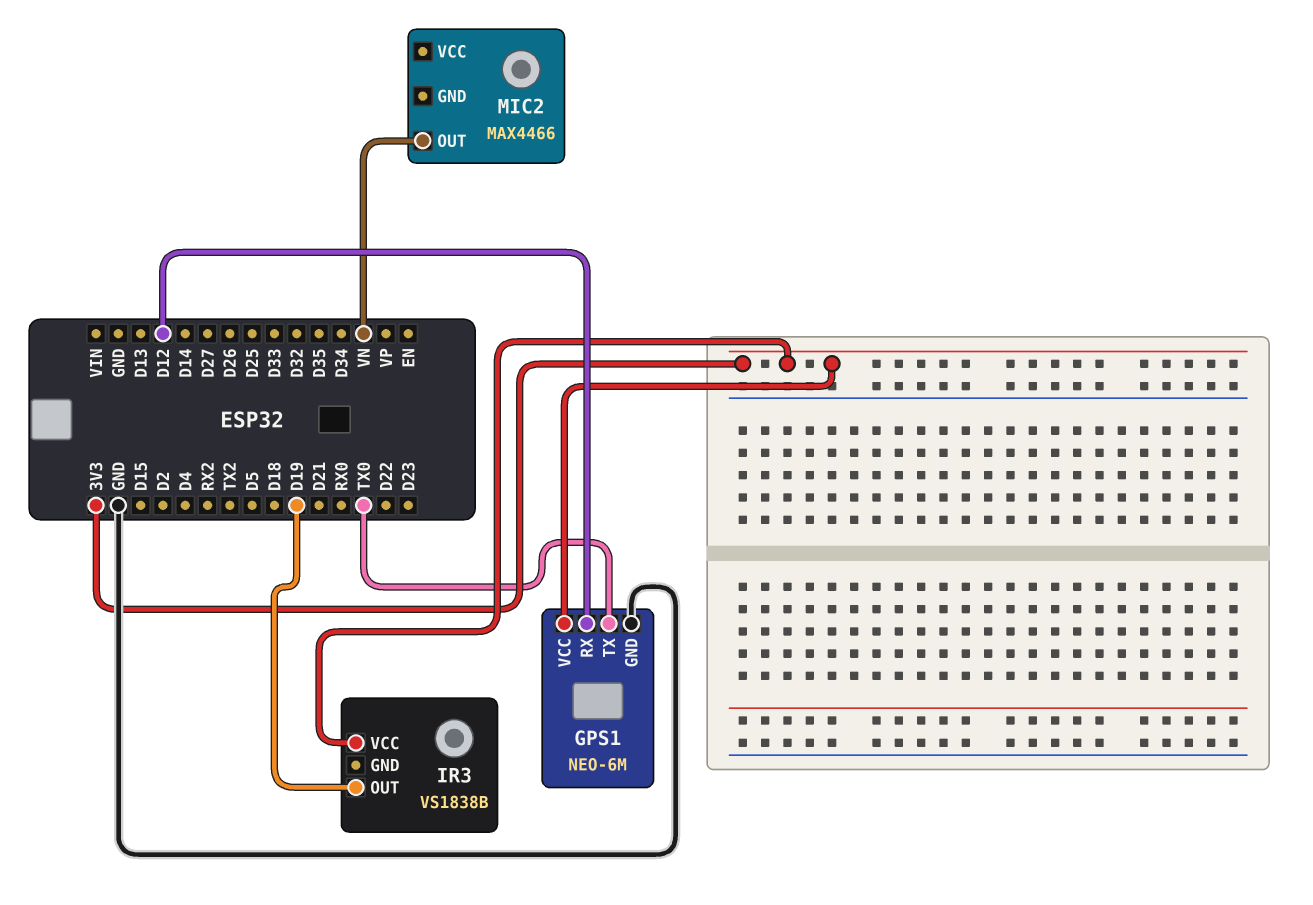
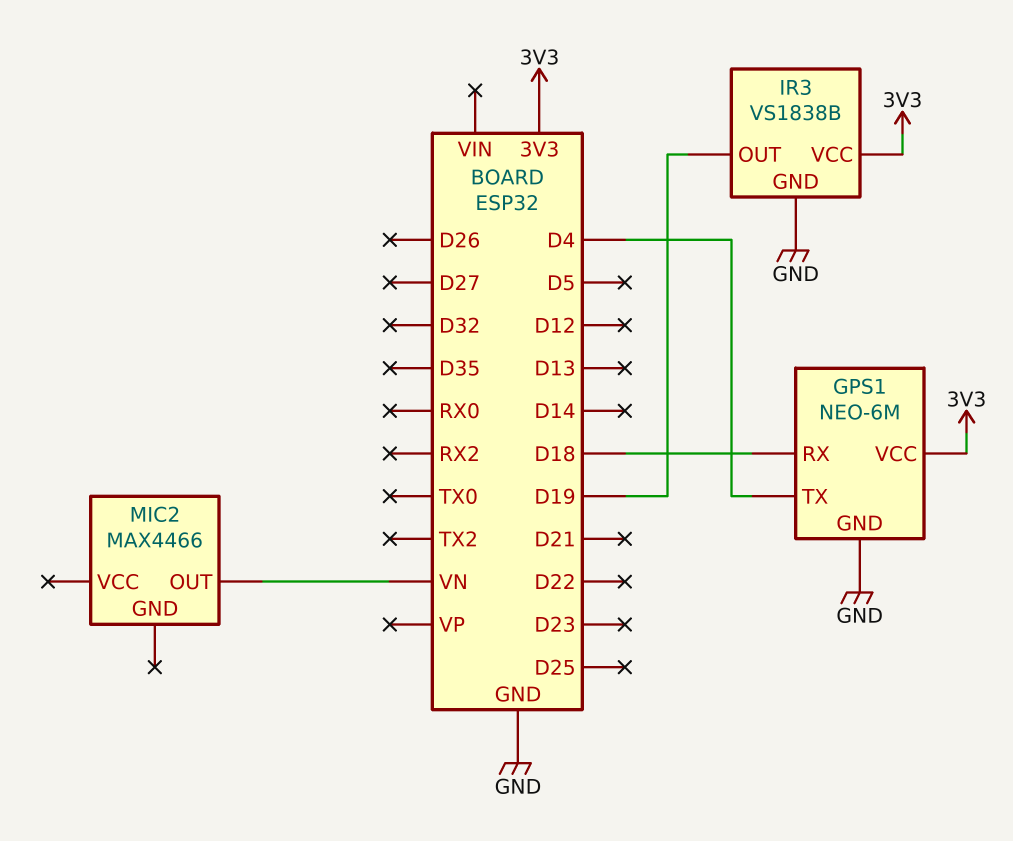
GPS1 pin RX: D12 -> D18
GPS1 pin TX: TX0 -> D4
IR3 pin GND: none -> GND

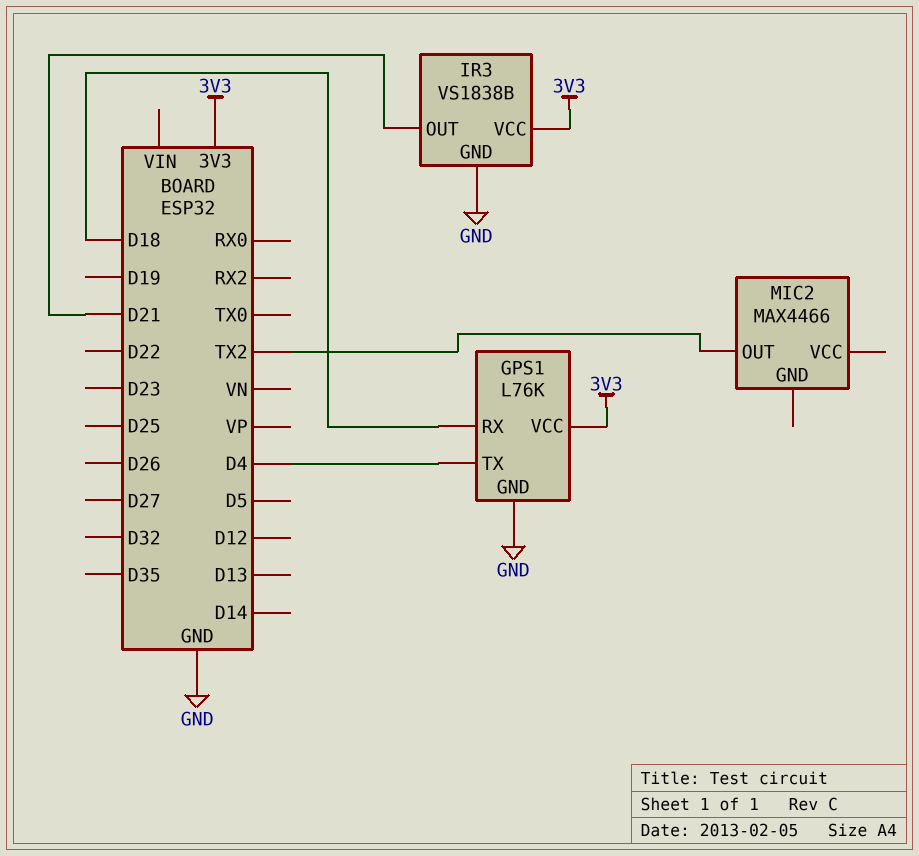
GPS1: NEO-6M -> L76K
IR3 pin OUT: D19 -> D21
MIC2 pin OUT: VN -> TX2

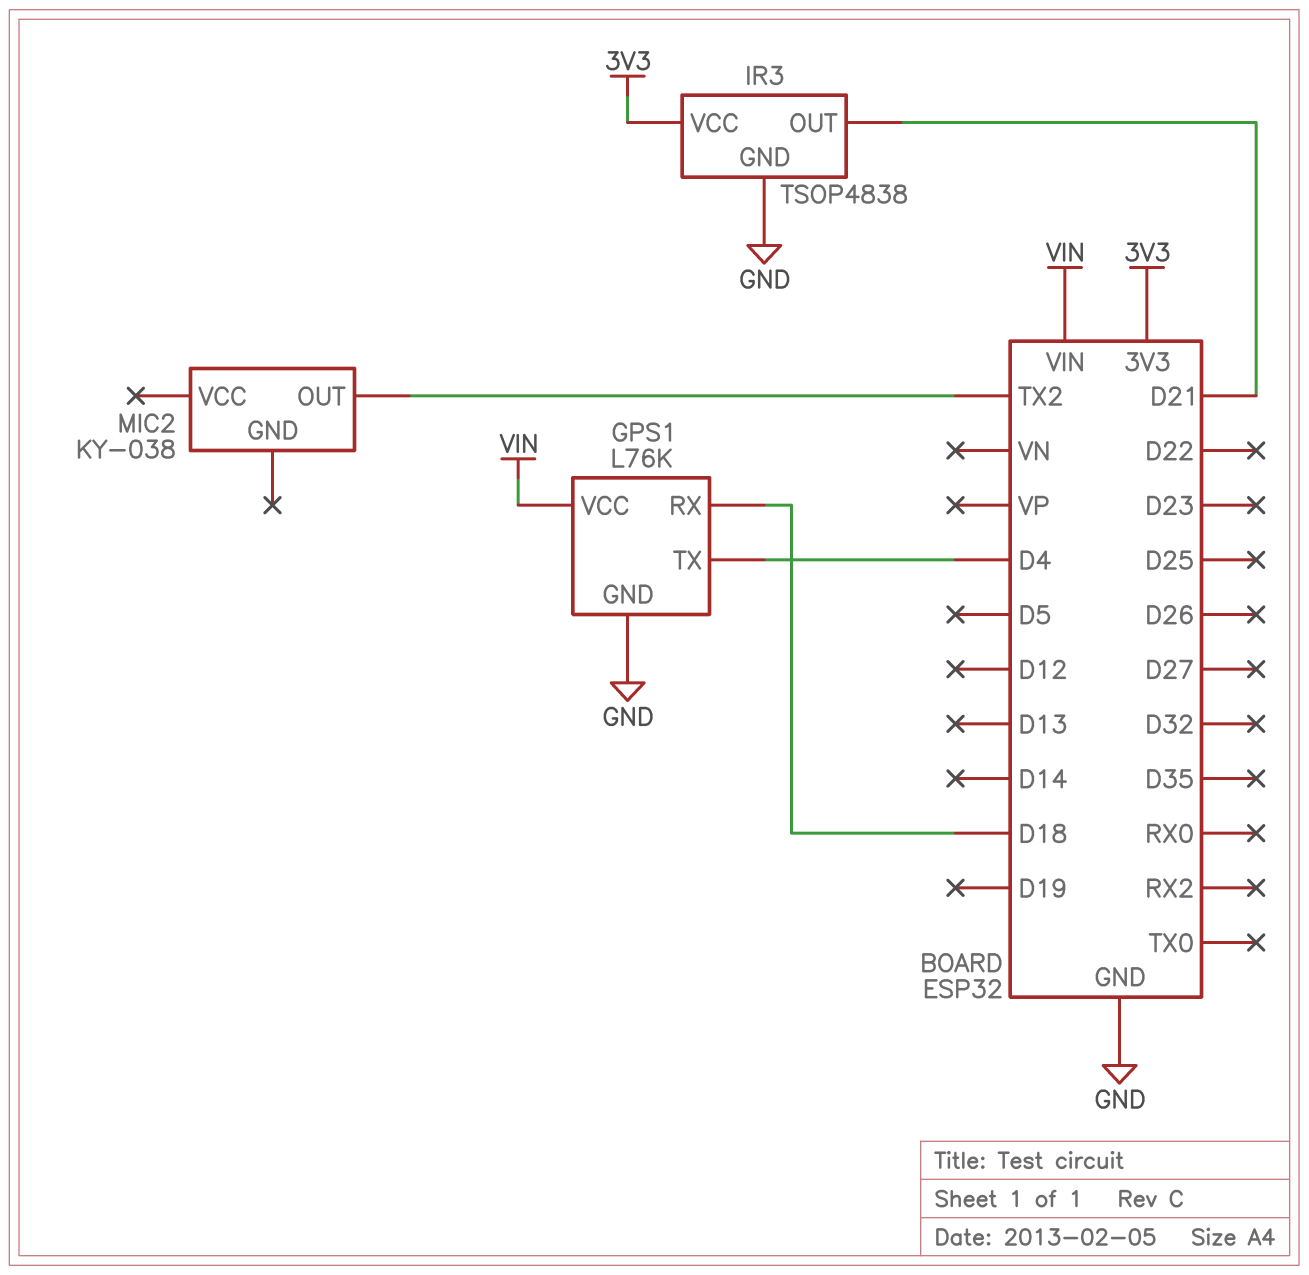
GPS1 pin VCC: 3V3 -> VIN
IR3: VS1838B -> TSOP4838
MIC2: MAX4466 -> KY-038

